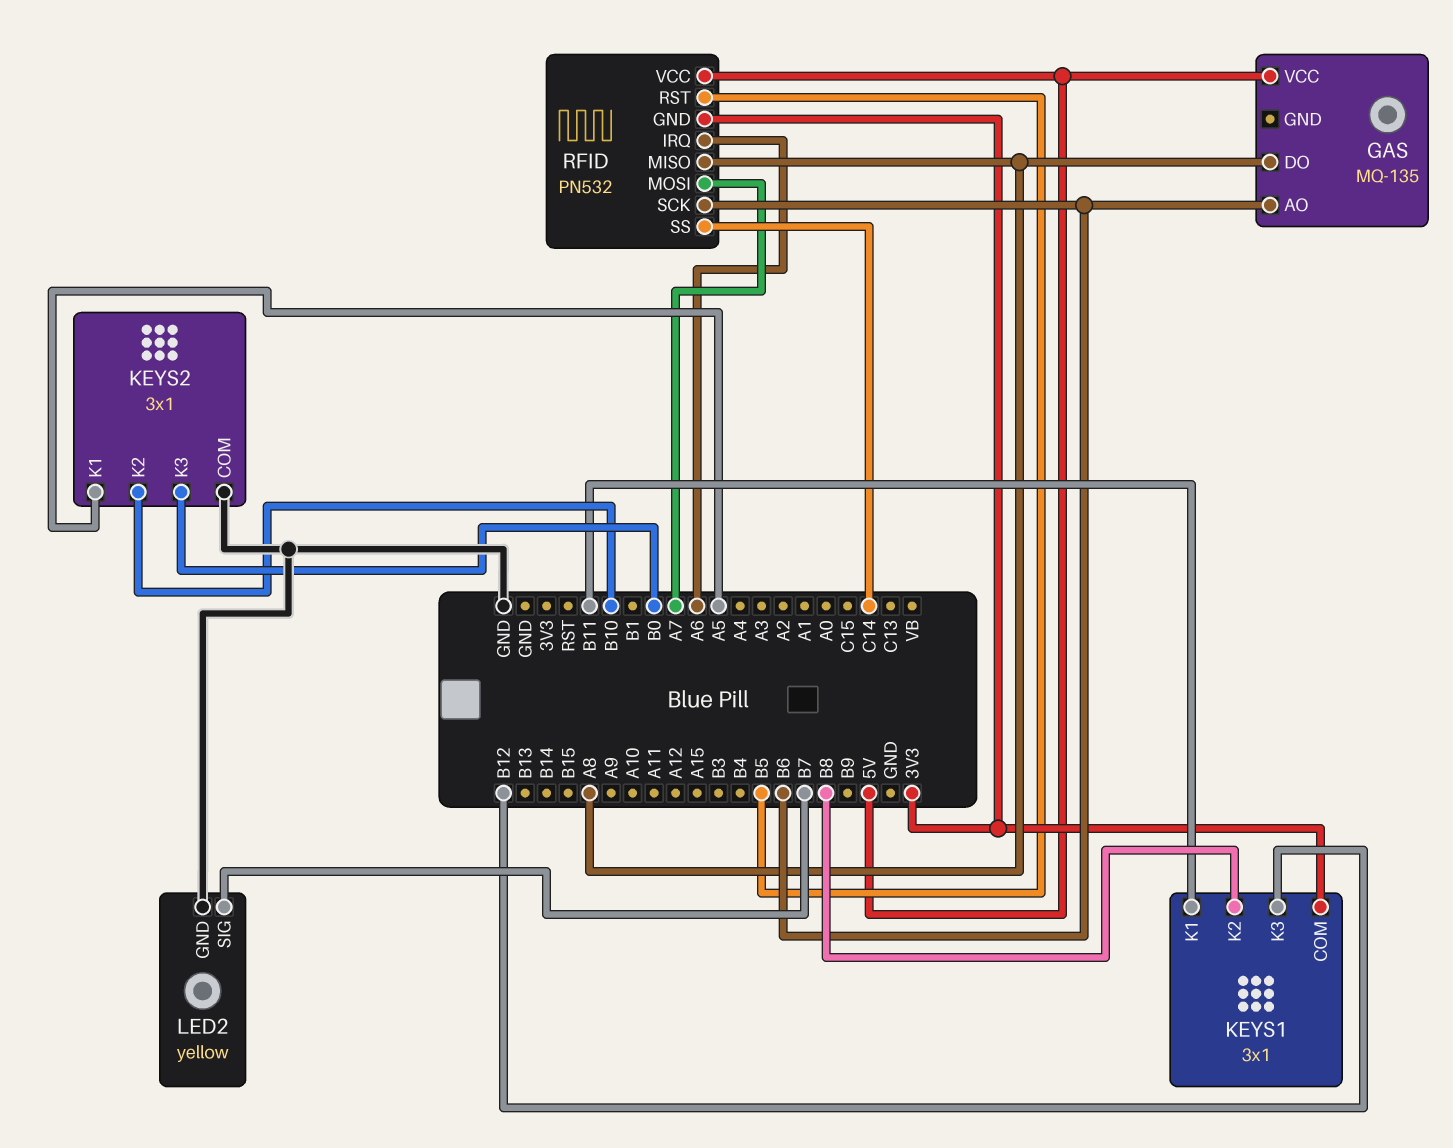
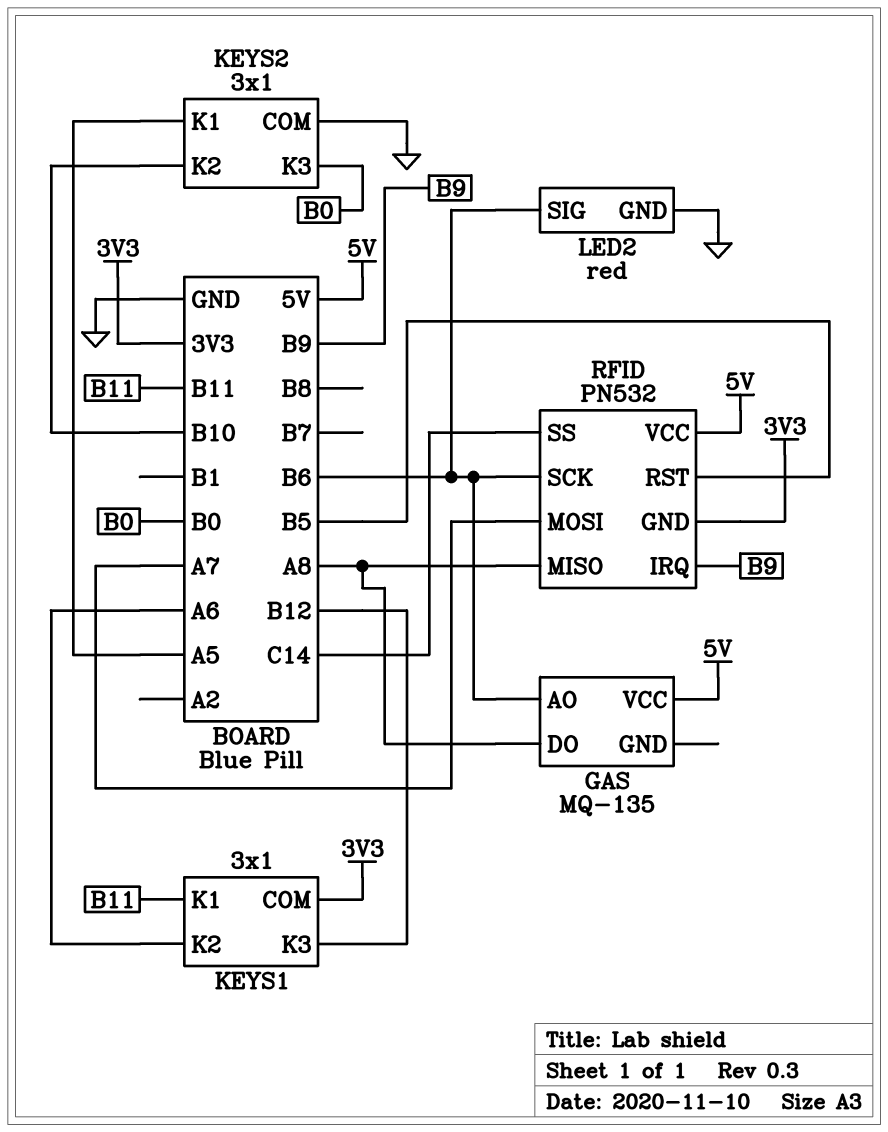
KEYS1 pin K2: B8 -> A6
LED2: yellow -> red
LED2 pin SIG: B7 -> B6
RFID pin IRQ: A6 -> B9

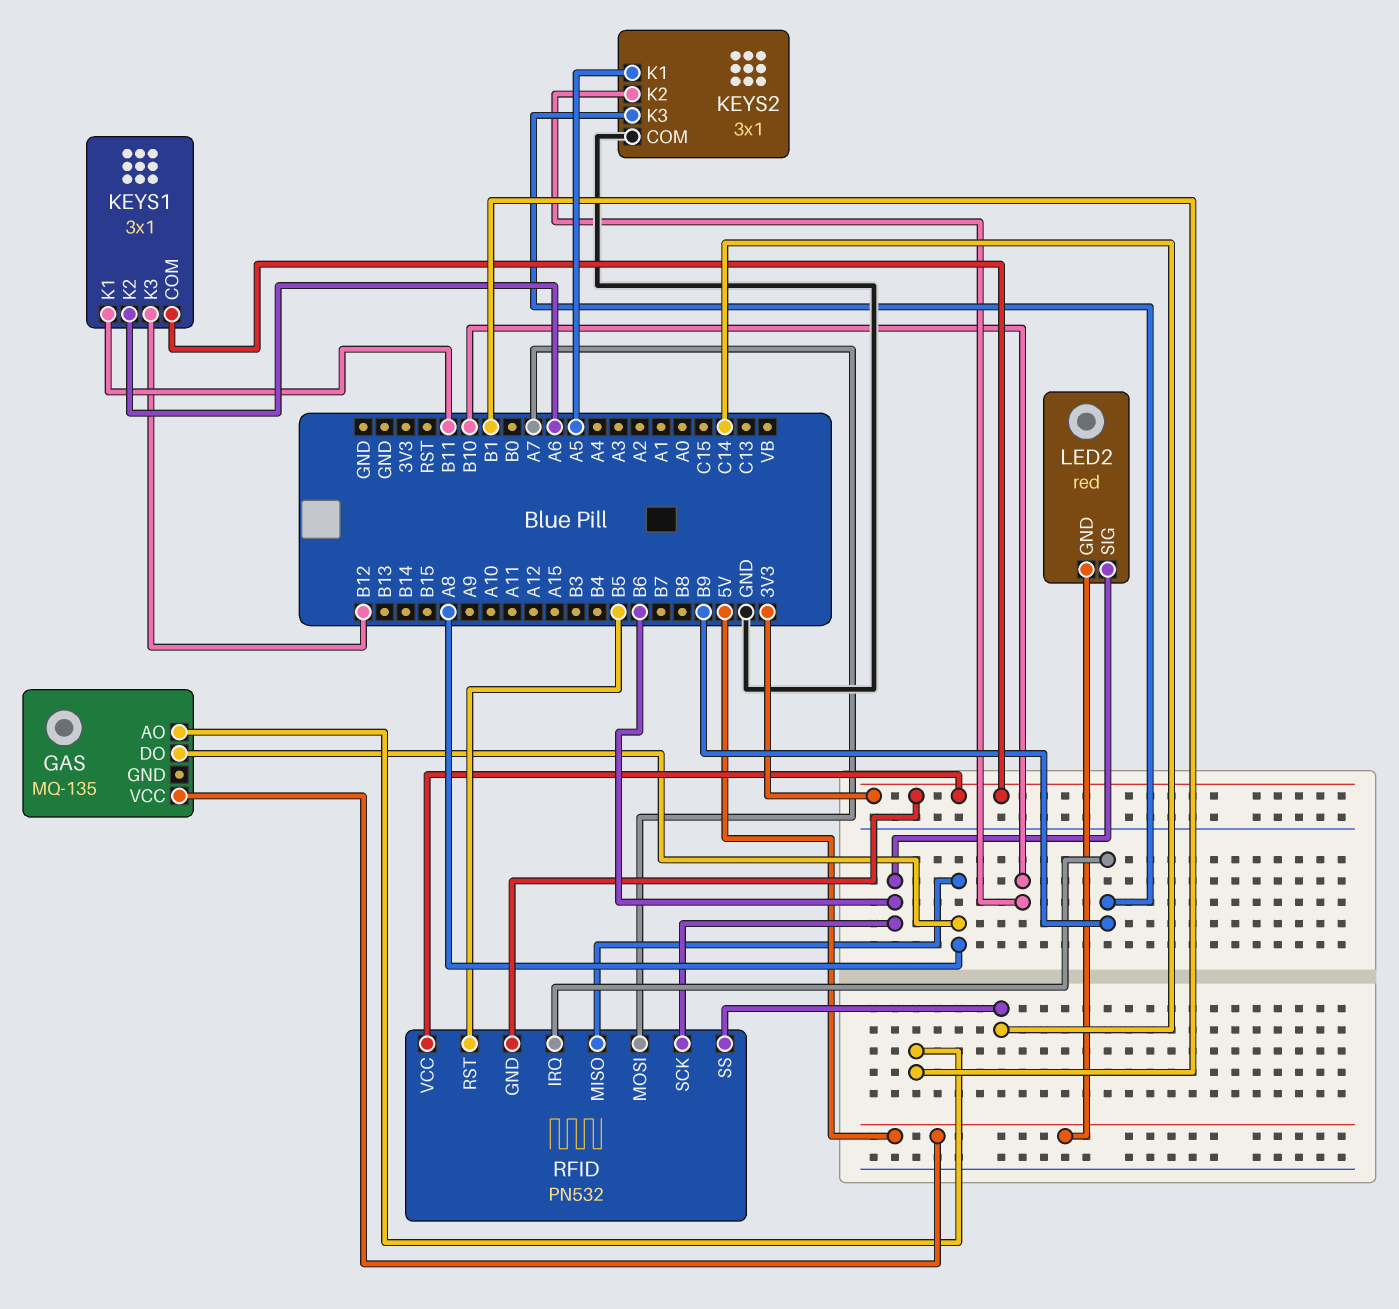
GAS pin AO: B6 -> B1
KEYS2 pin K3: B0 -> B9
LED2 pin GND: GND -> 5V
RFID pin VCC: 5V -> 3V3

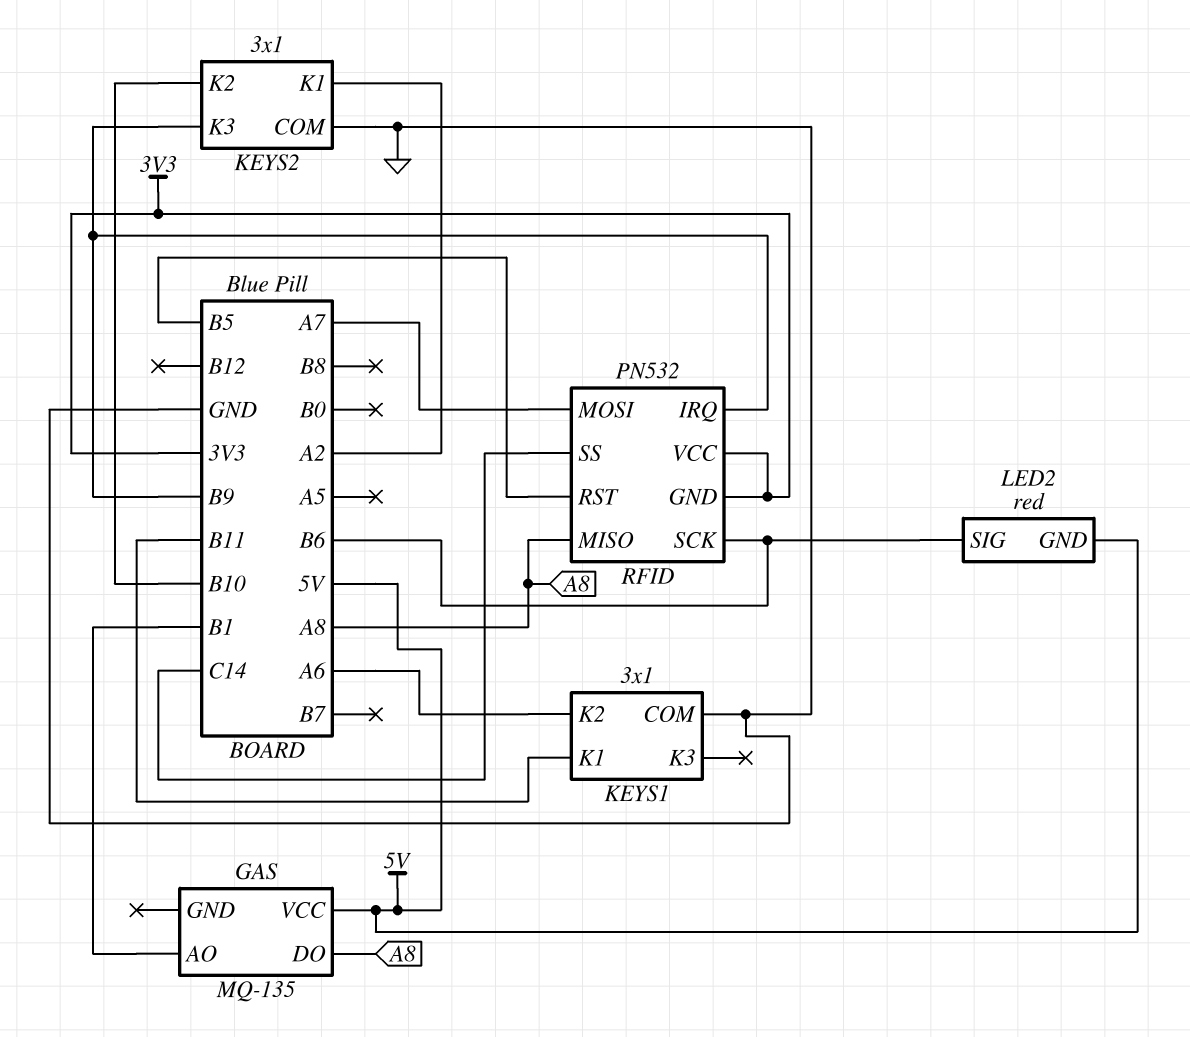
KEYS1 pin COM: 3V3 -> GND
KEYS1 pin K3: B12 -> none
KEYS2 pin K1: A5 -> A2

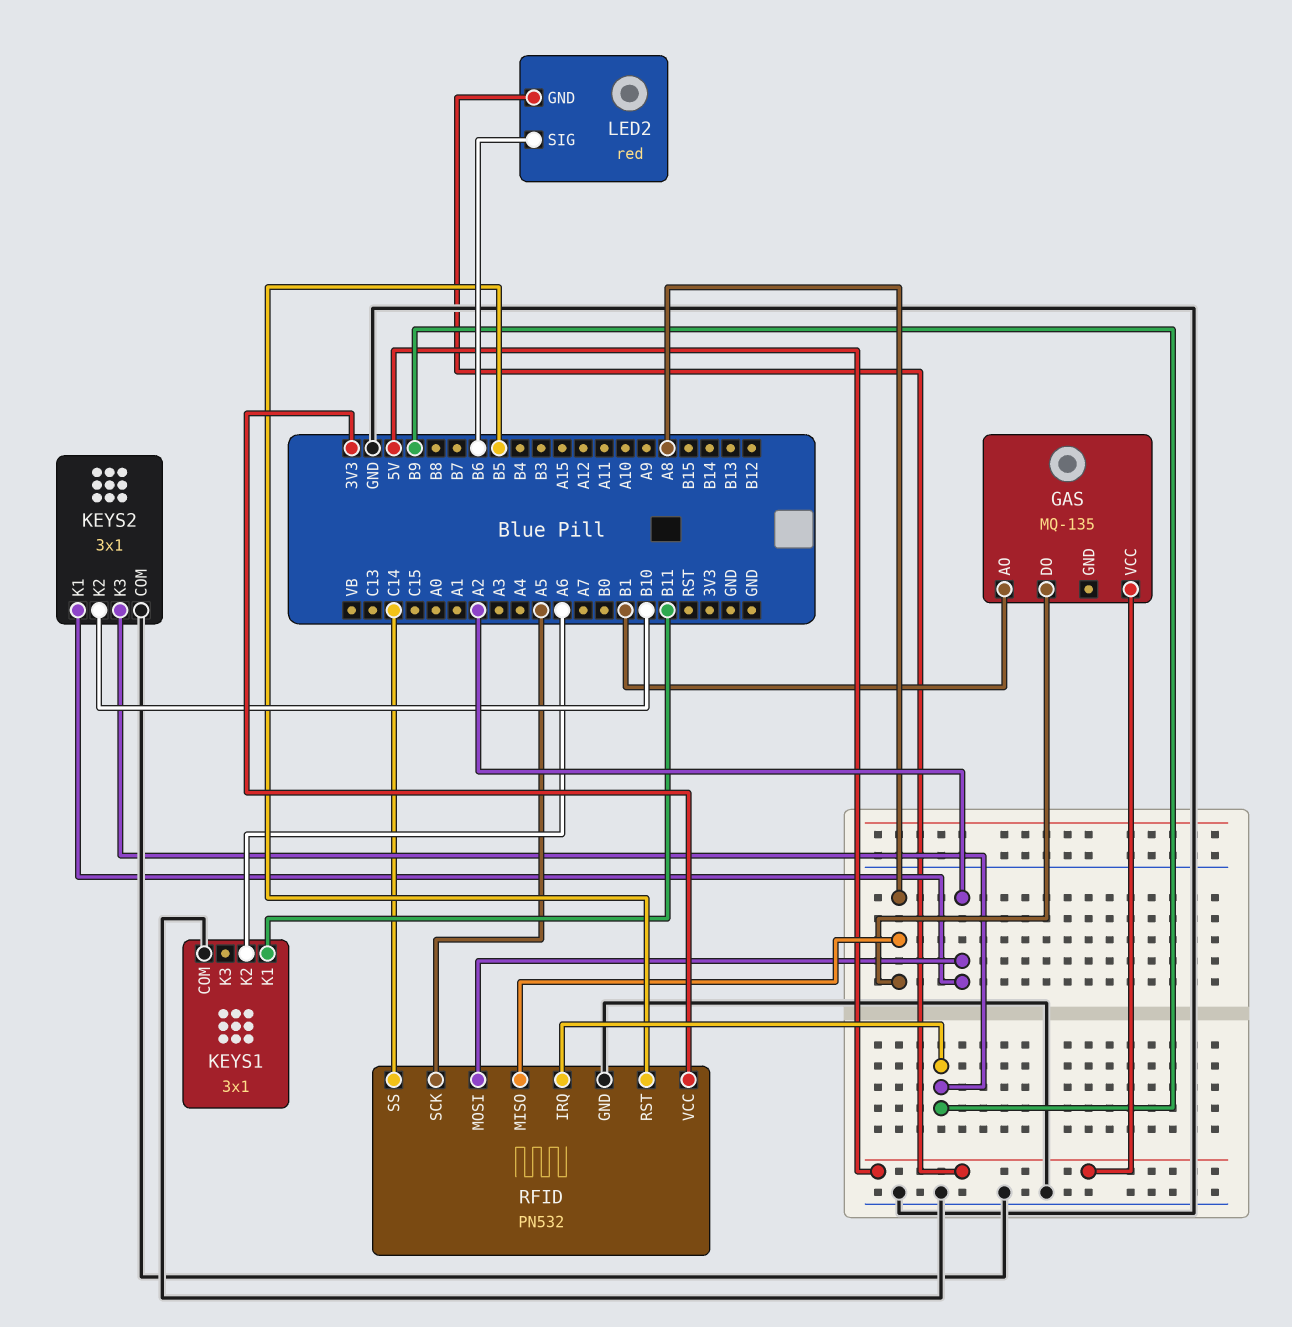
RFID pin GND: 3V3 -> GND
RFID pin MOSI: A7 -> A2
RFID pin SCK: B6 -> A5

